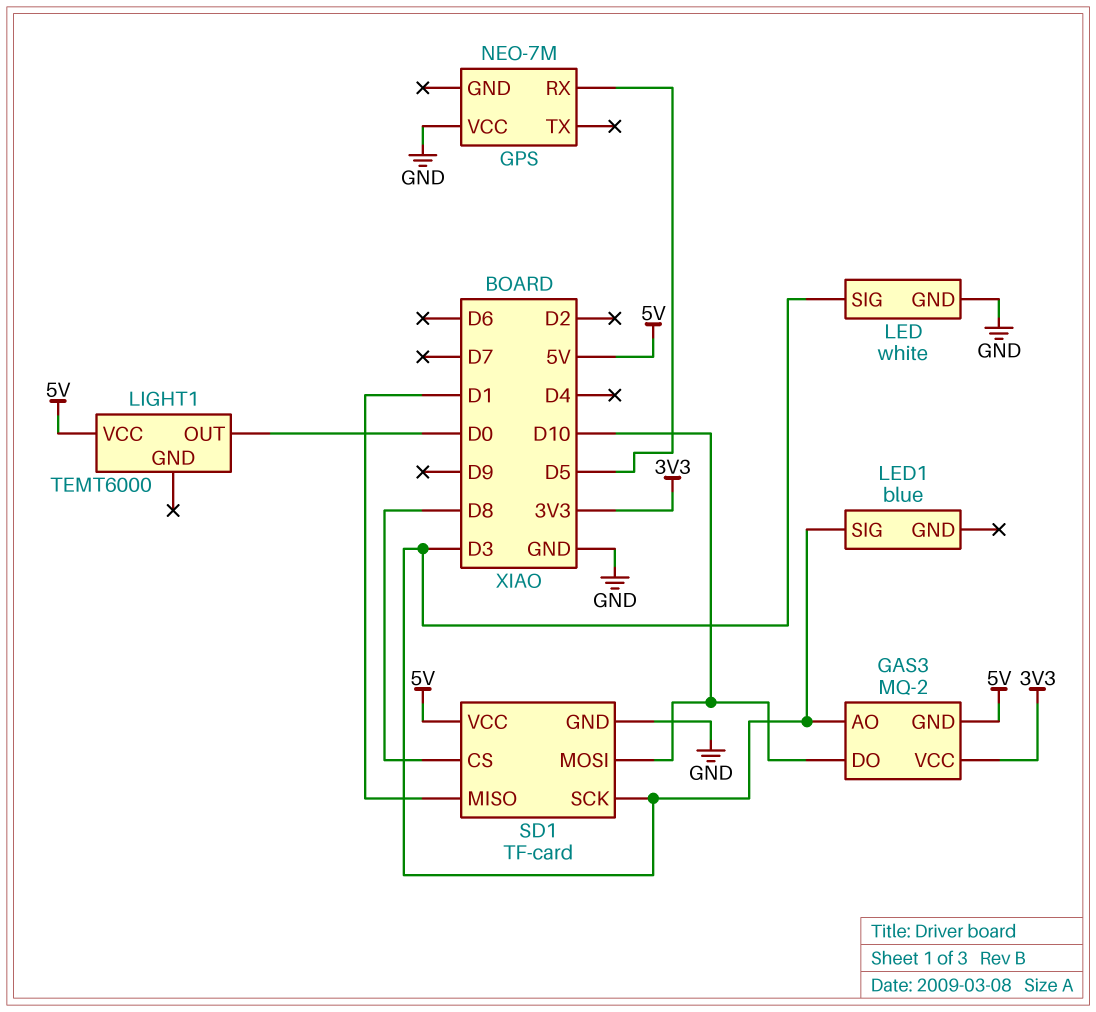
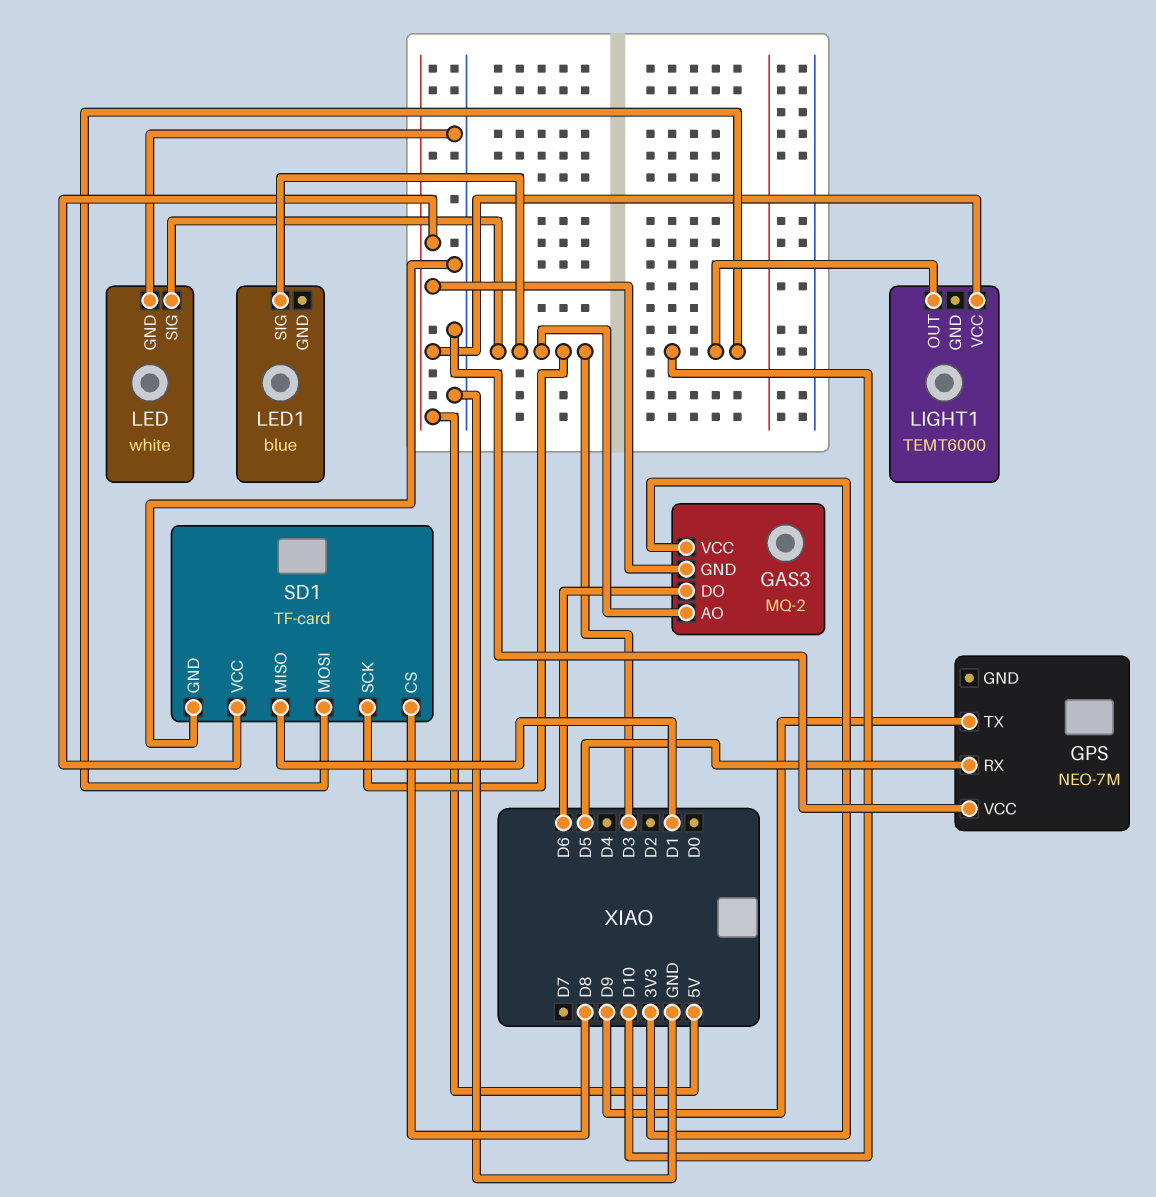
GAS3 pin DO: D10 -> D6
GPS pin TX: none -> D9
LIGHT1 pin OUT: D0 -> D10

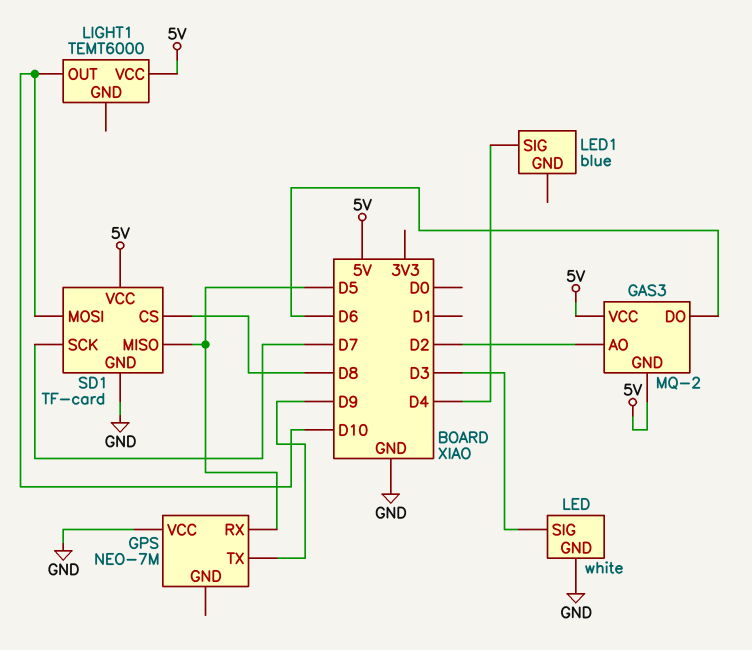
GAS3 pin AO: D3 -> D2
GAS3 pin VCC: 3V3 -> 5V
LED1 pin SIG: D3 -> D4
SD1 pin MISO: D1 -> D5
SD1 pin SCK: D3 -> D7

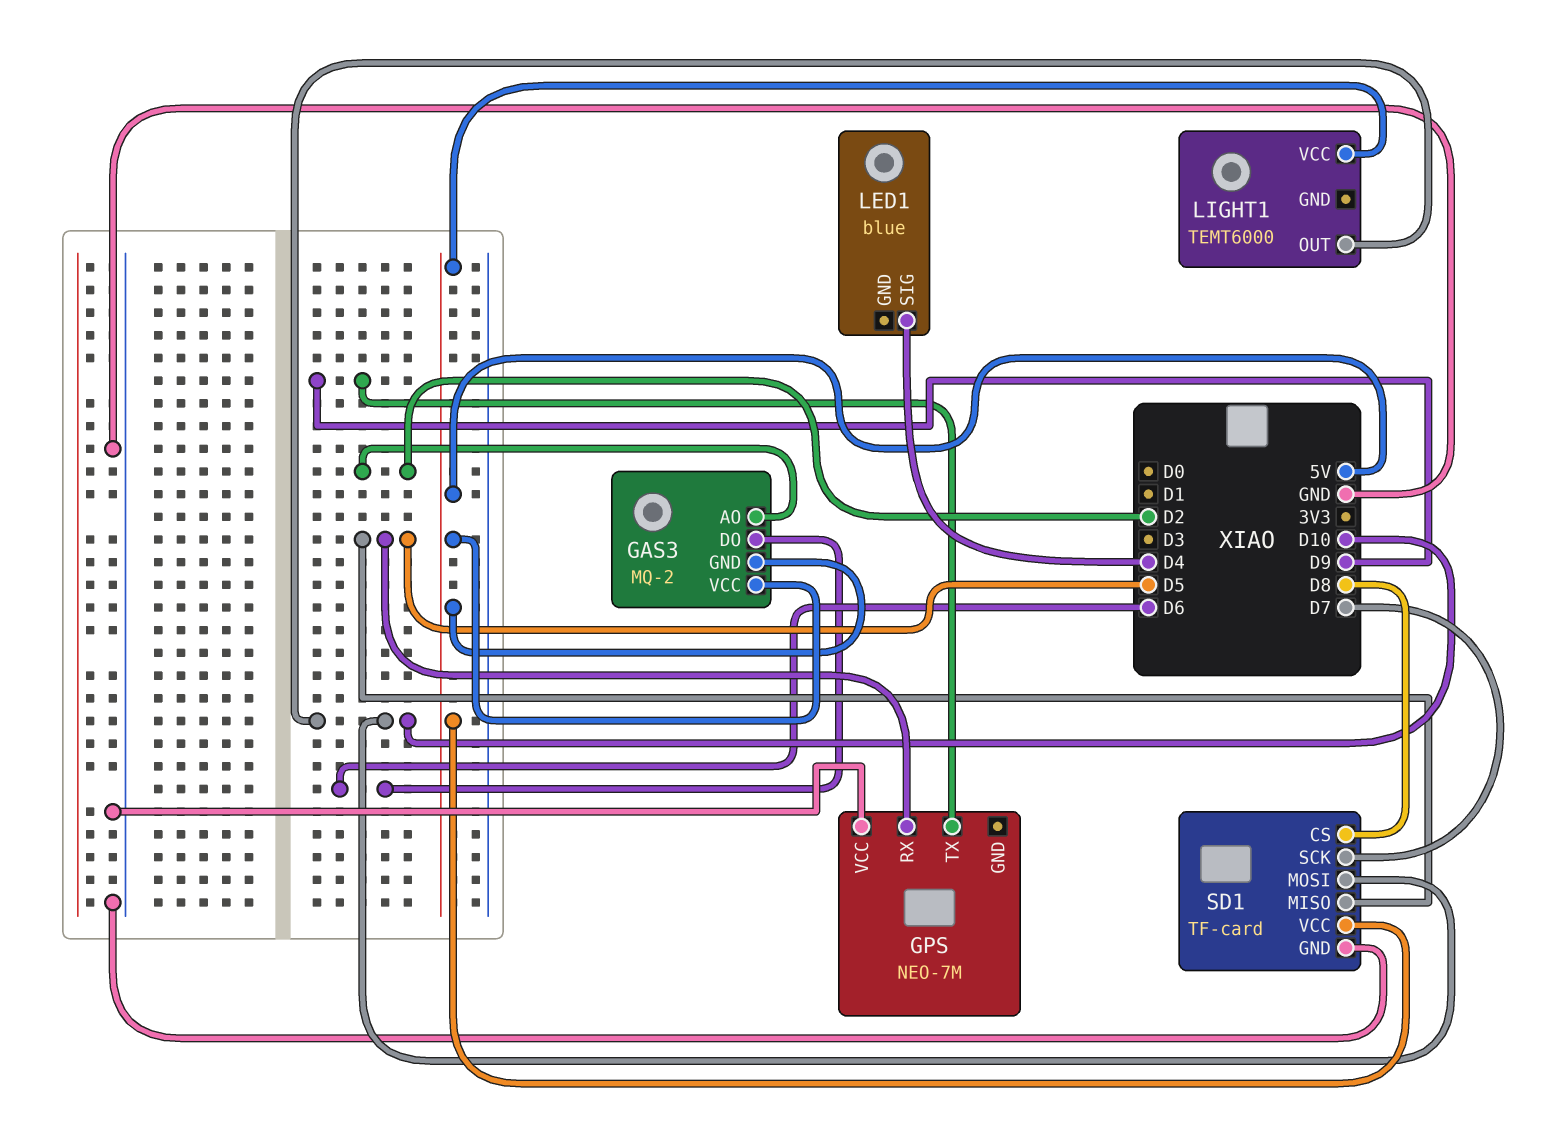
LED: white -> none
LED pin GND: GND -> none
LED pin SIG: D3 -> none

